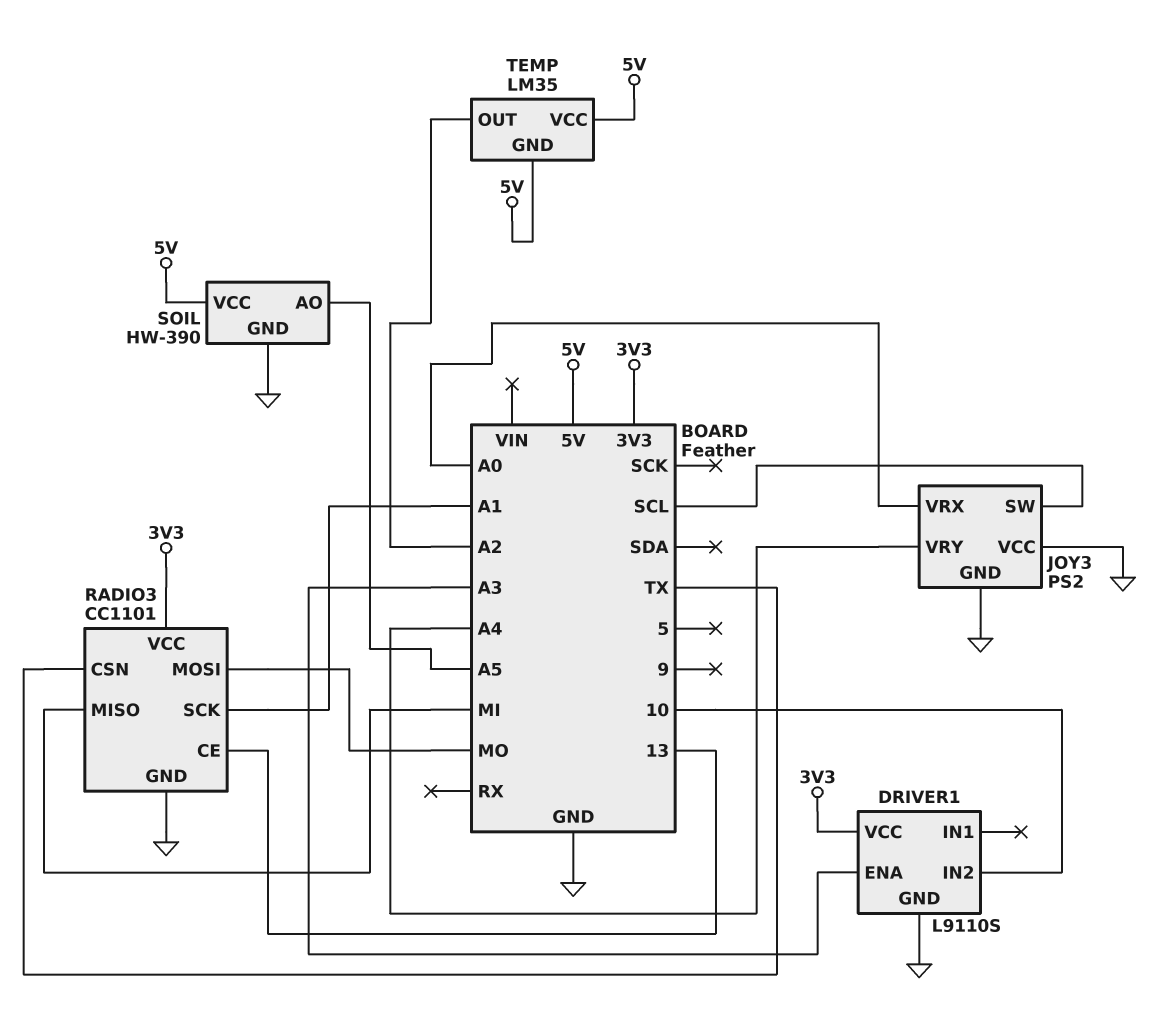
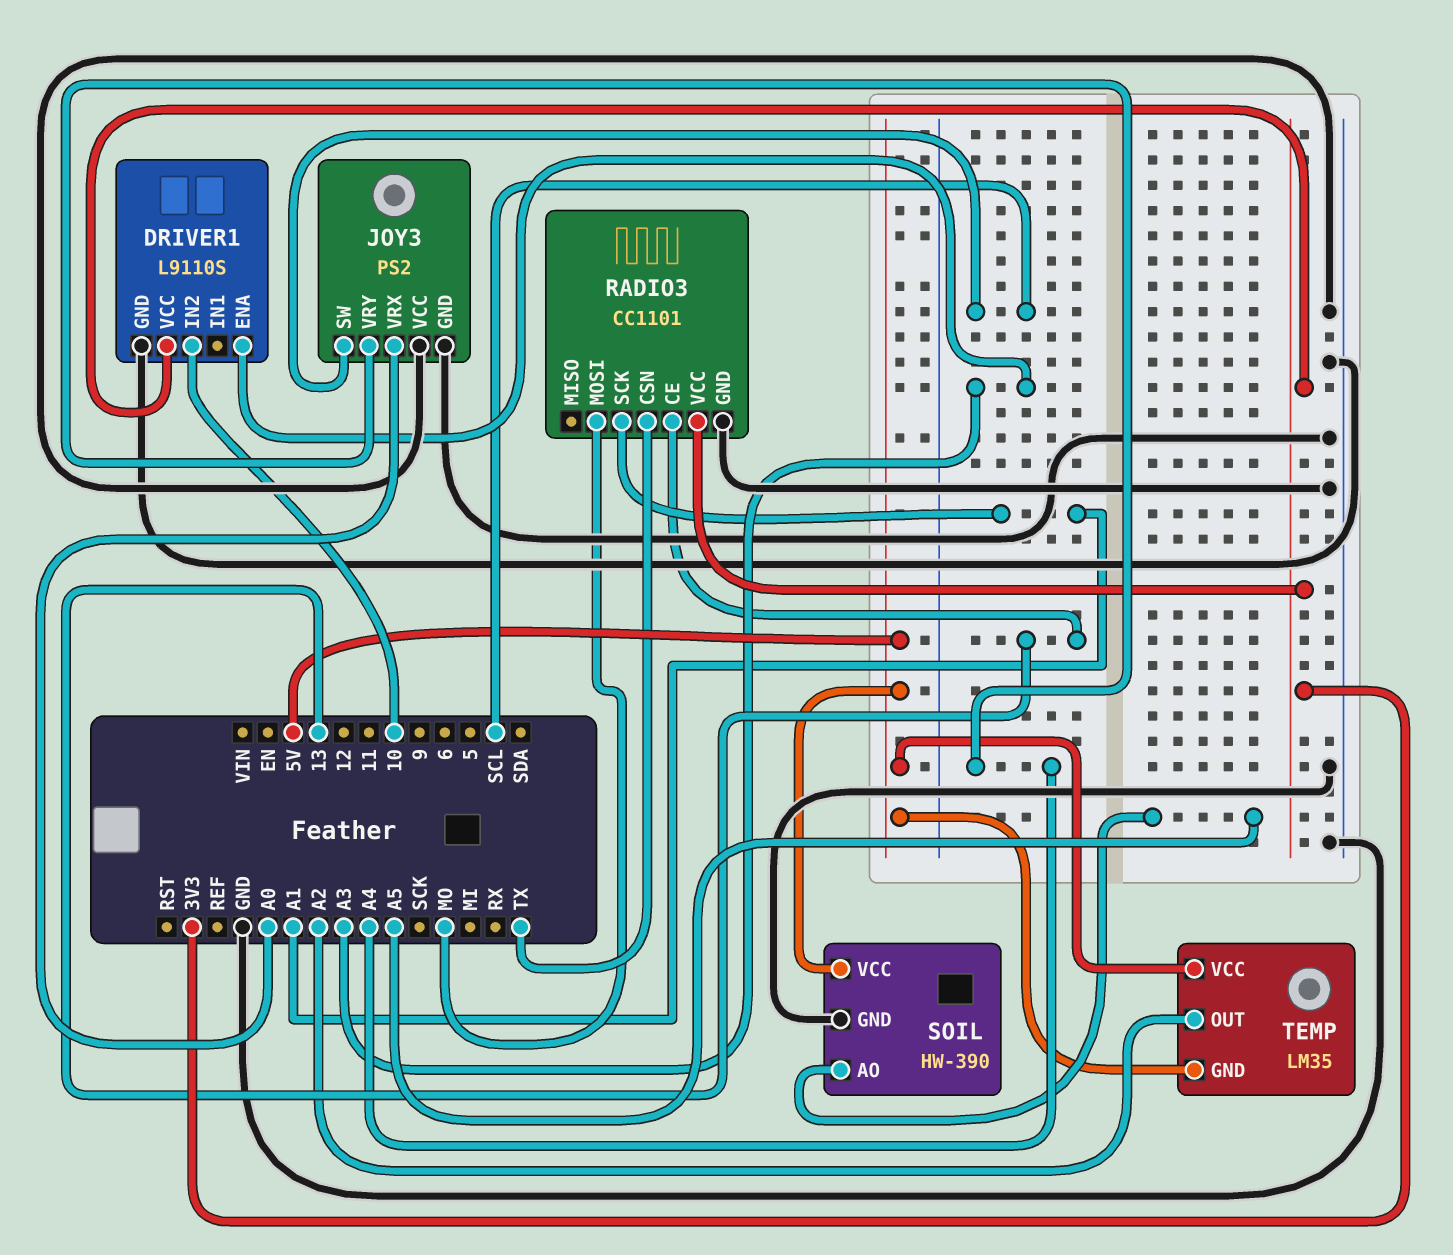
RADIO3 pin MISO: MI -> none

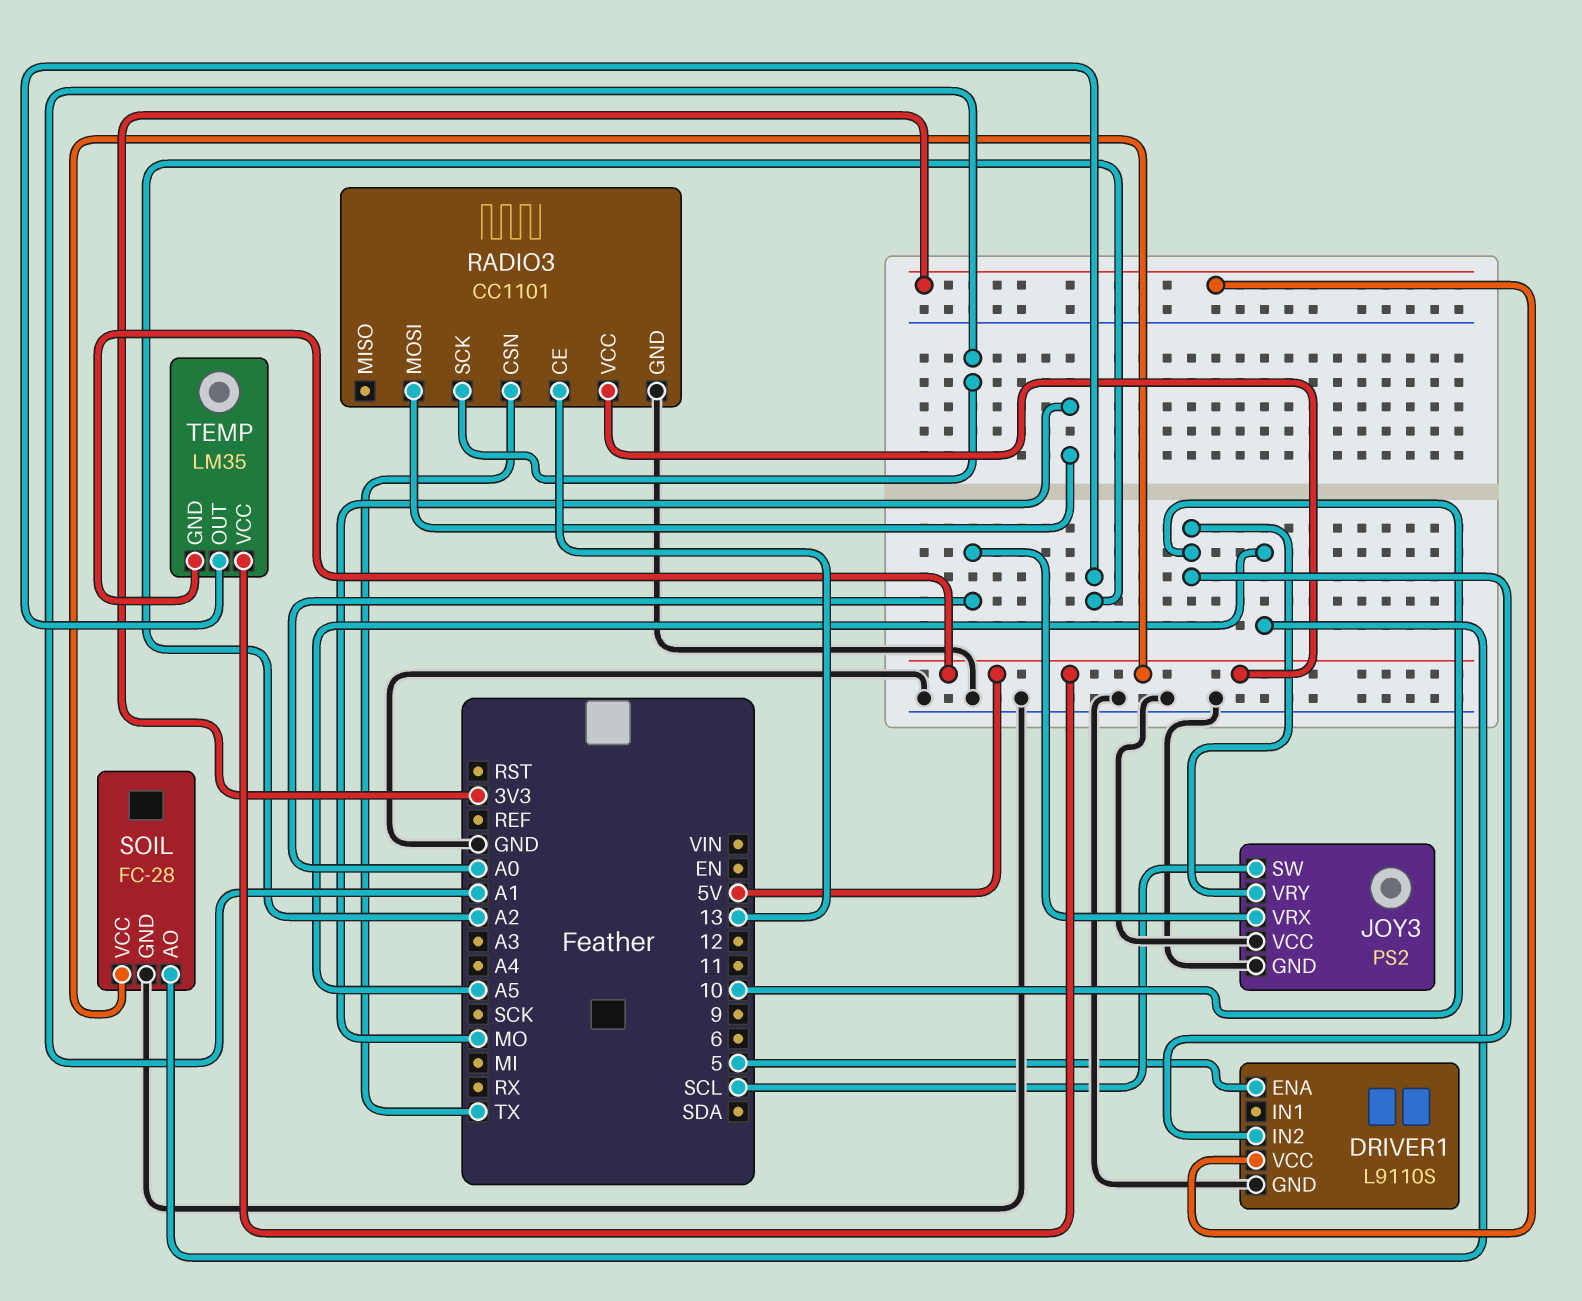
DRIVER1 pin ENA: A3 -> 5
JOY3 pin VRY: A4 -> 10
RADIO3 pin VCC: 3V3 -> 5V
SOIL: HW-390 -> FC-28

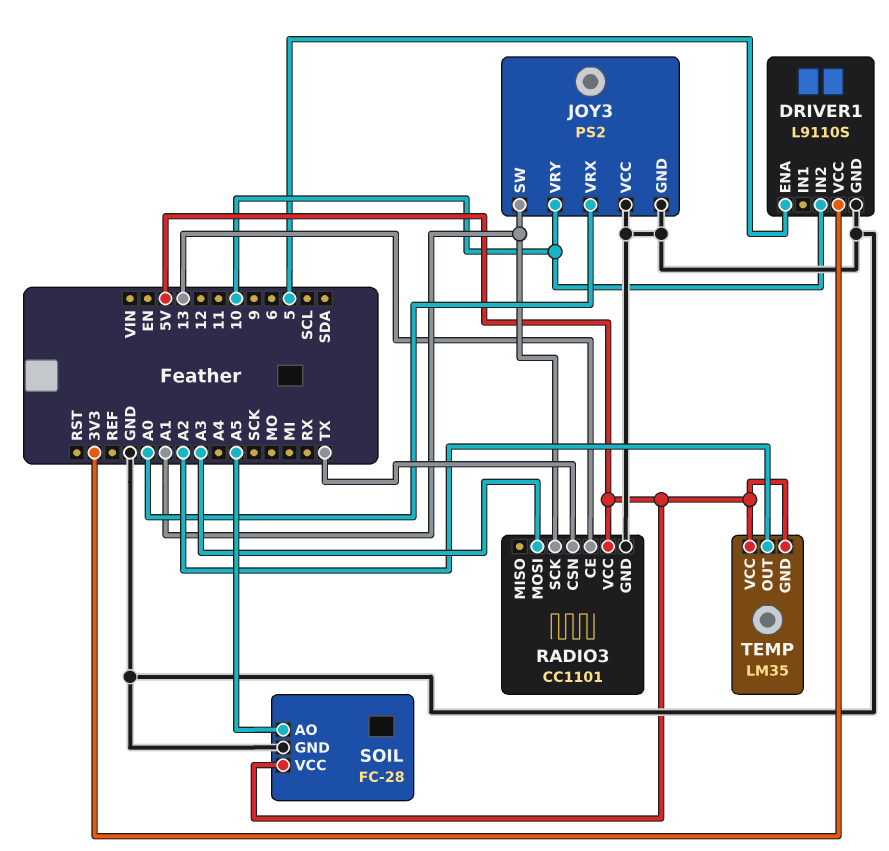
JOY3 pin SW: SCL -> A1
RADIO3 pin MOSI: MO -> A3

